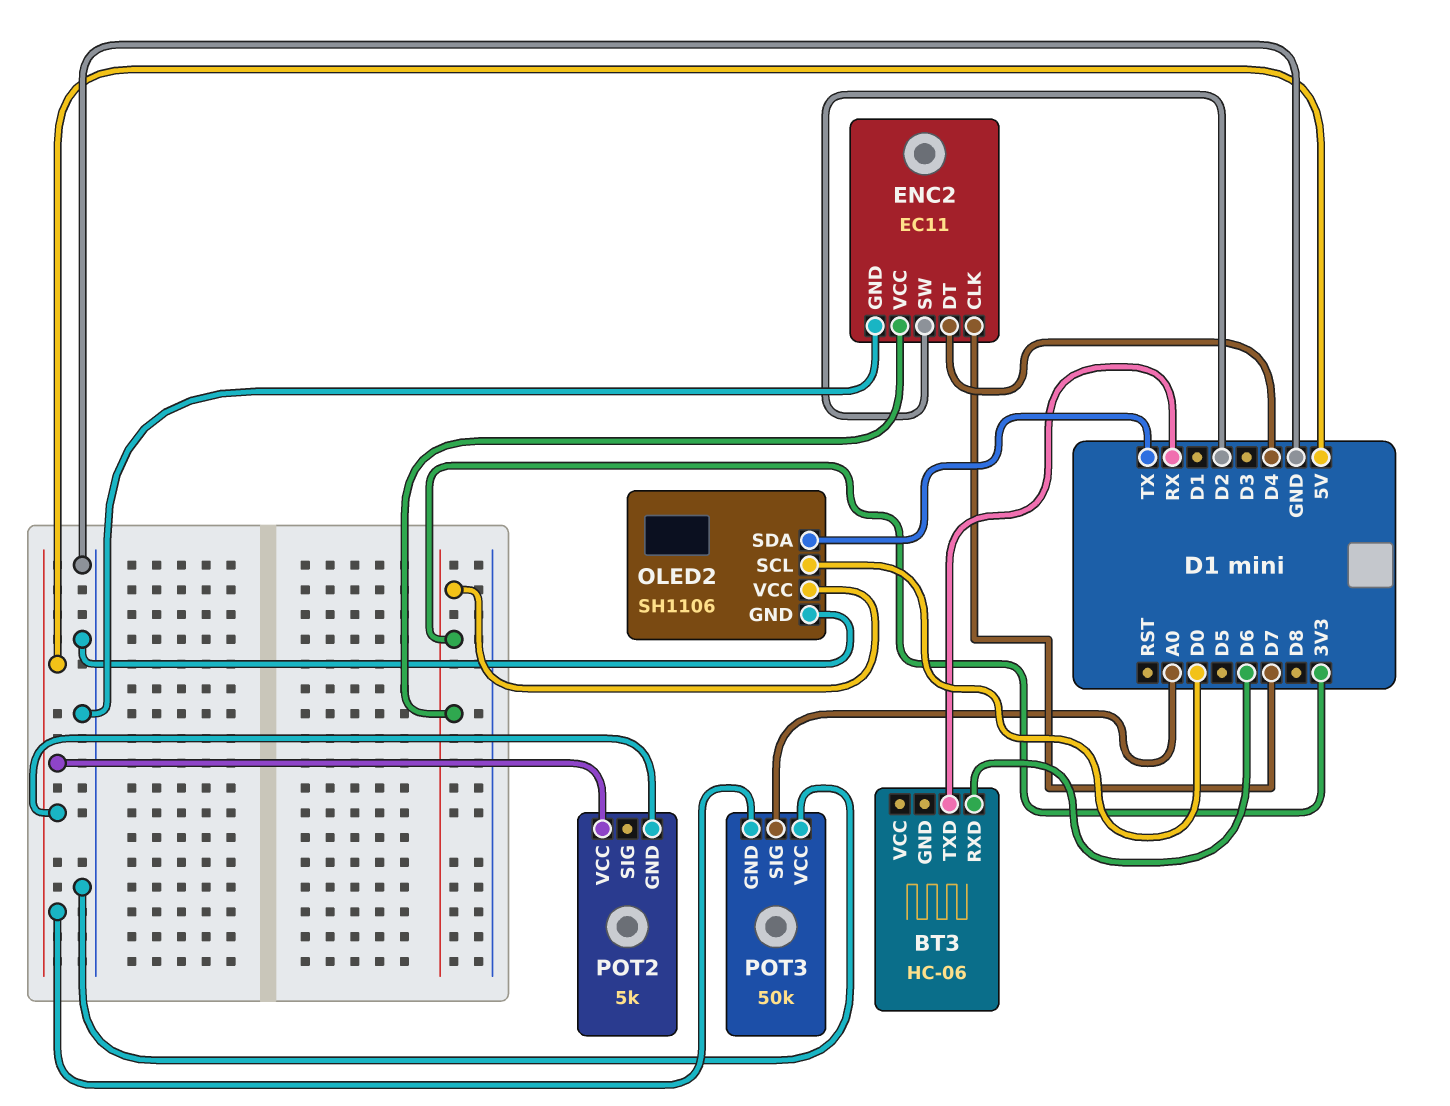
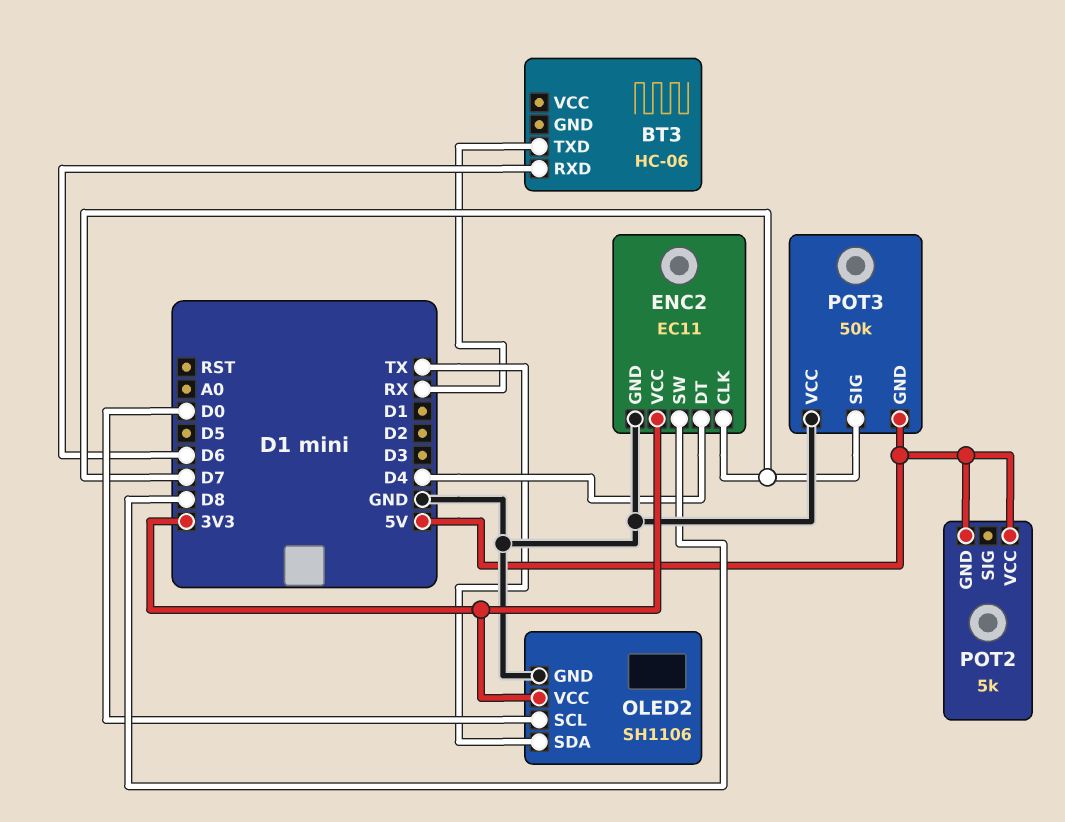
ENC2 pin SW: D2 -> D8
POT3 pin SIG: A0 -> D7

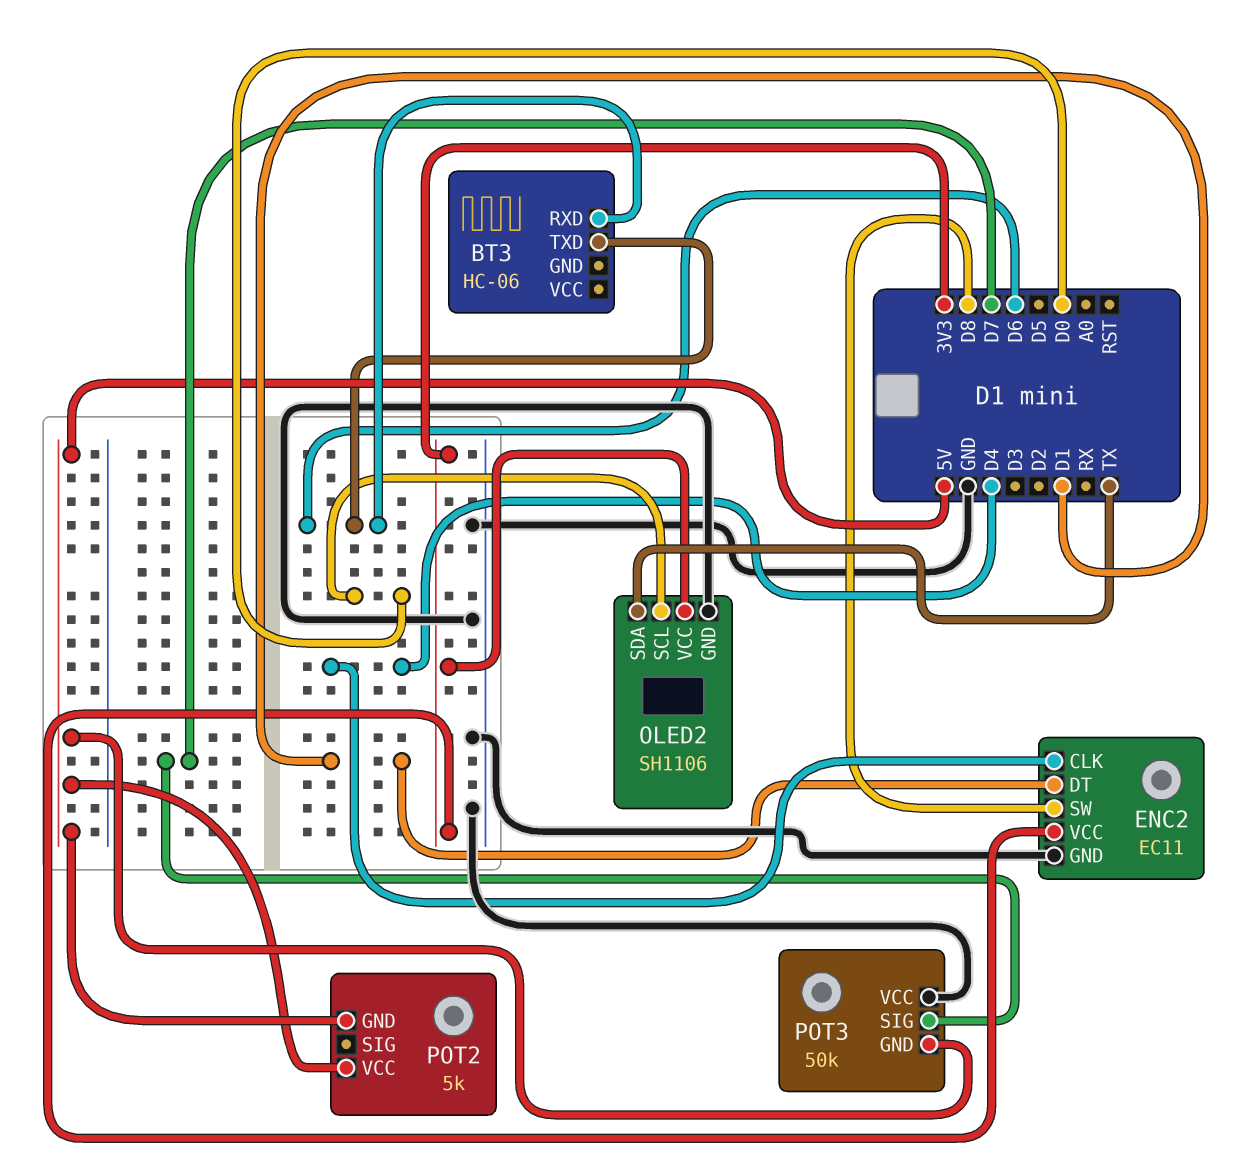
BT3 pin TXD: RX -> D6
ENC2 pin CLK: D7 -> D4
ENC2 pin DT: D4 -> D1

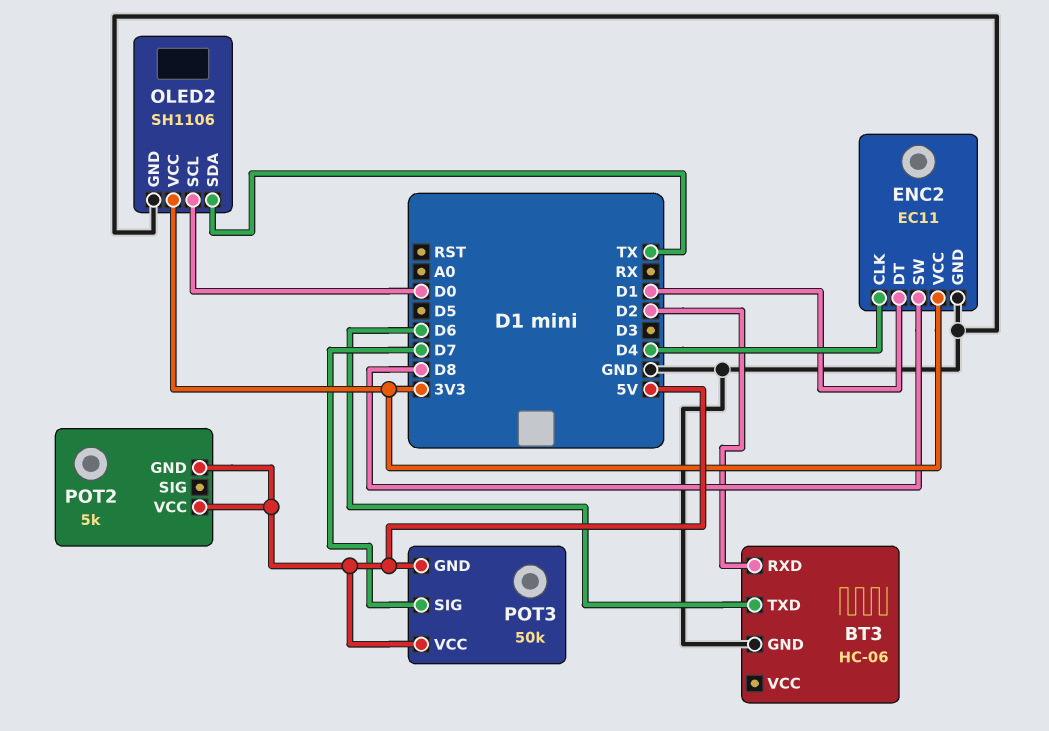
BT3 pin GND: none -> GND
BT3 pin RXD: D6 -> D2
POT3 pin VCC: GND -> 5V

